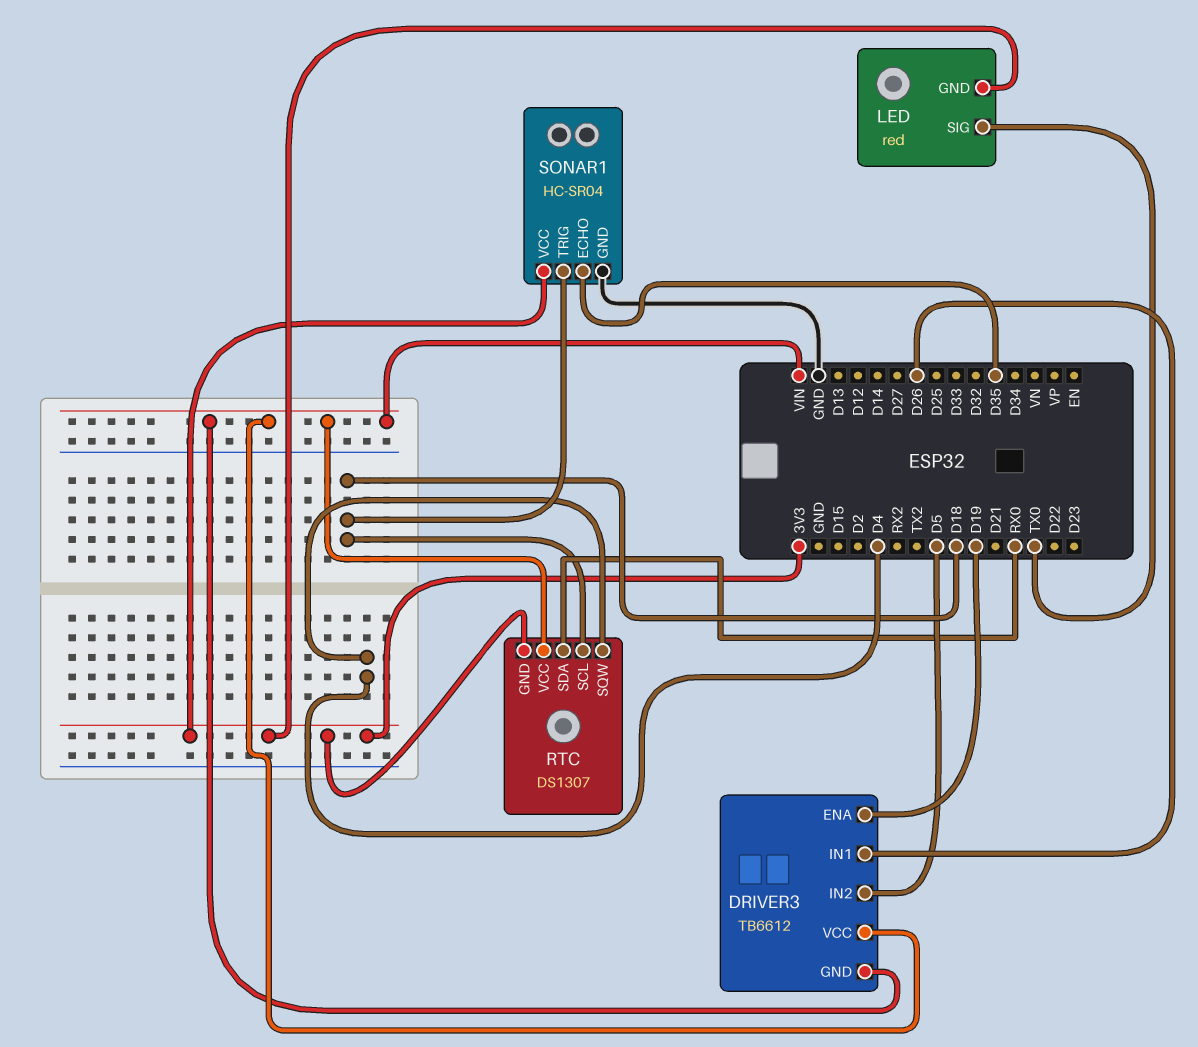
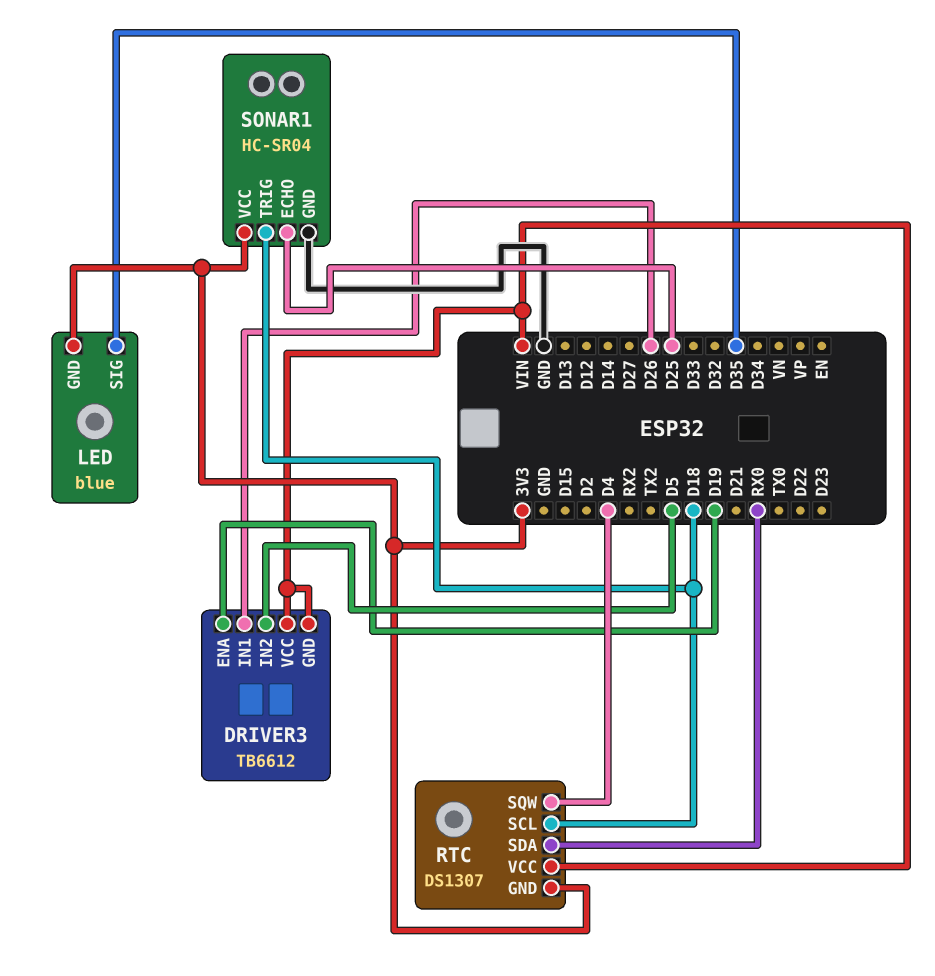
LED: red -> blue
LED pin SIG: TX0 -> D35
SONAR1 pin ECHO: D35 -> D25

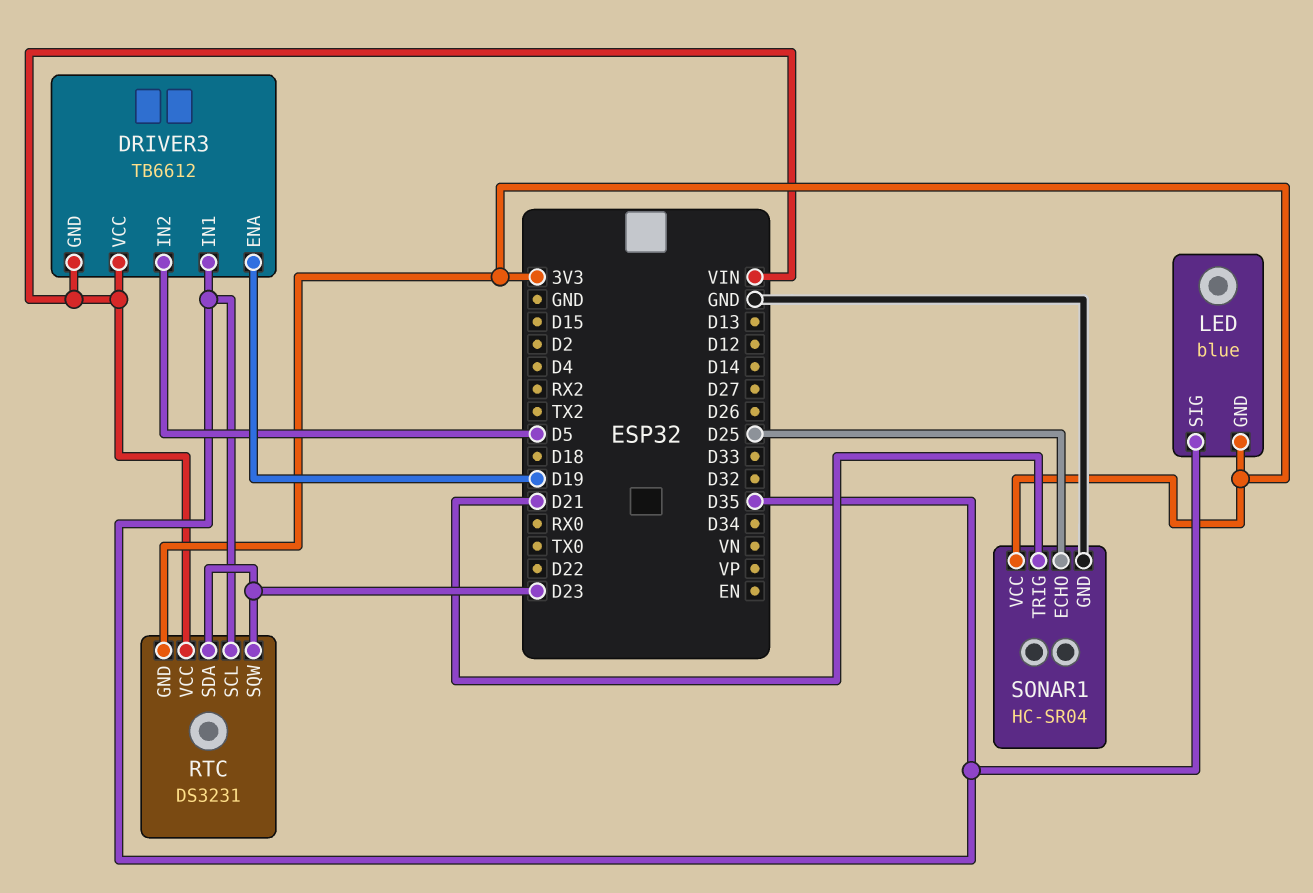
DRIVER3 pin IN1: D26 -> D35
RTC: DS1307 -> DS3231
RTC pin SCL: D18 -> D35
RTC pin SDA: RX0 -> D23
RTC pin SQW: D4 -> D23
SONAR1 pin TRIG: D18 -> D21

